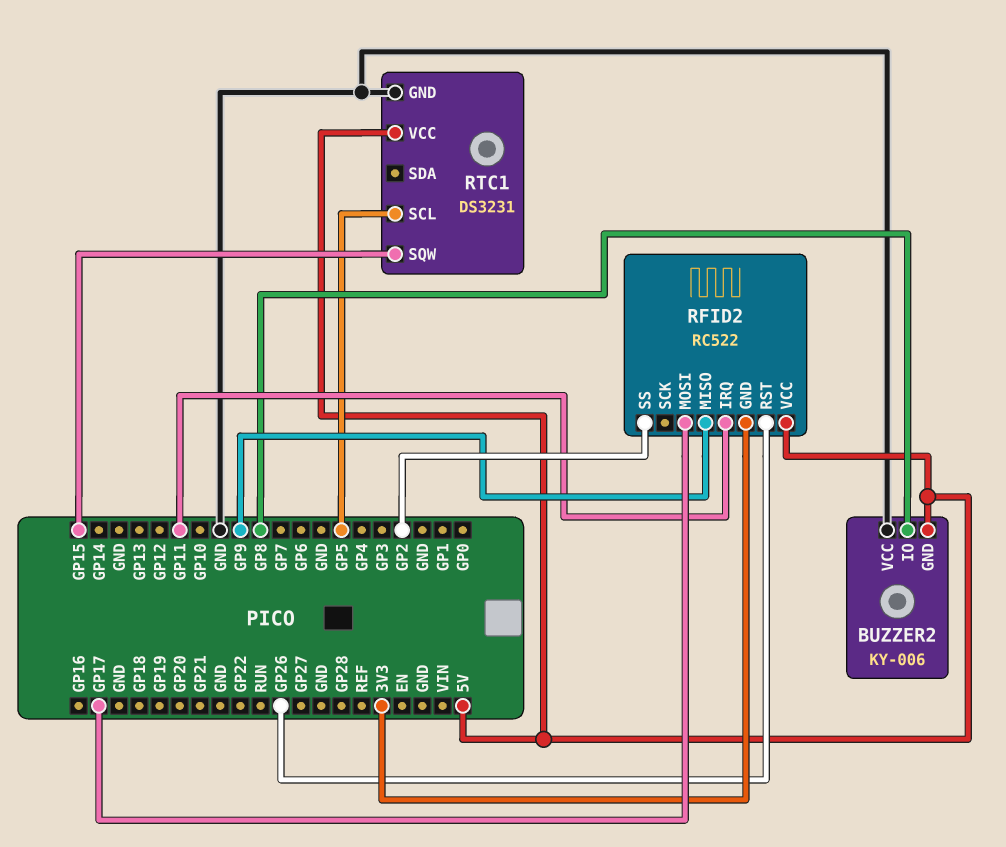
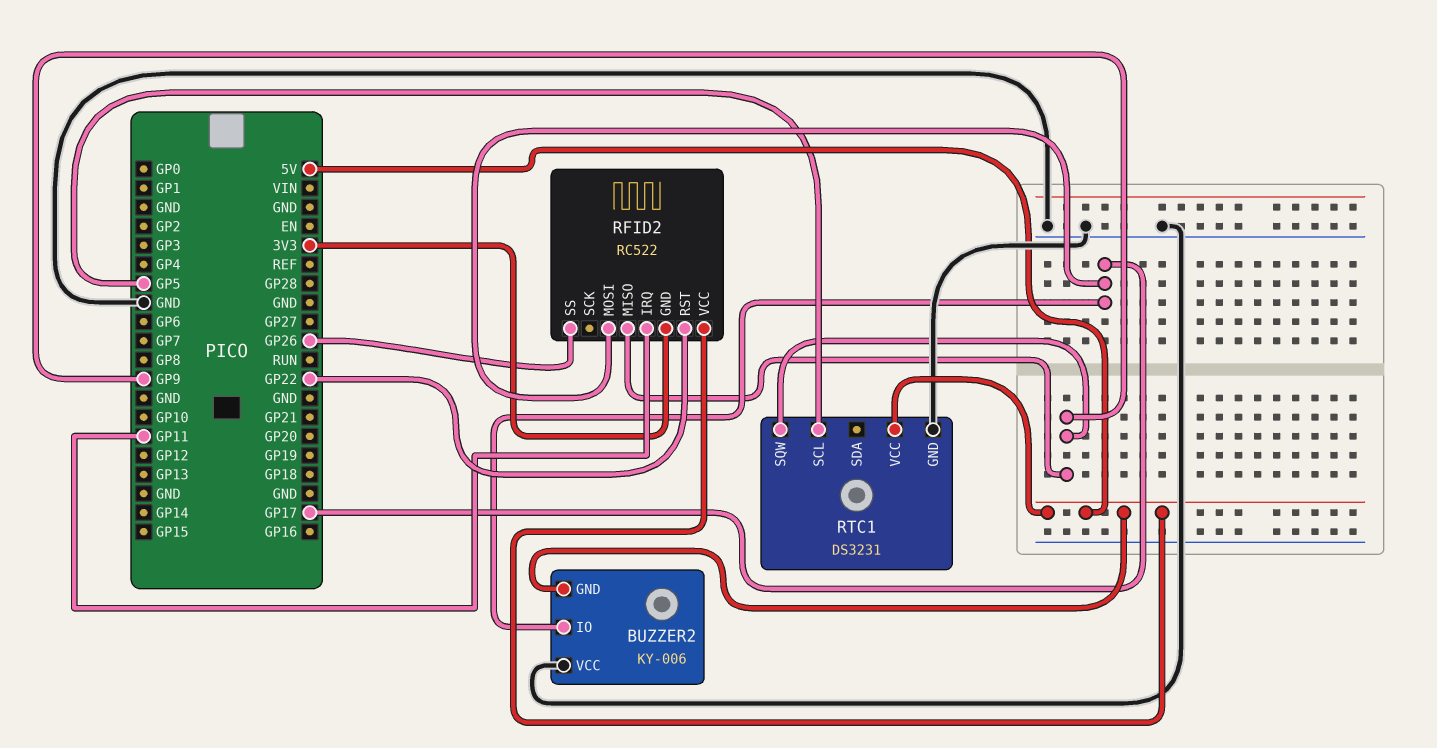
BUZZER2 pin IO: GP8 -> GP17
RFID2 pin RST: GP26 -> GP22
RFID2 pin SS: GP2 -> GP26
RTC1 pin SQW: GP15 -> GP9

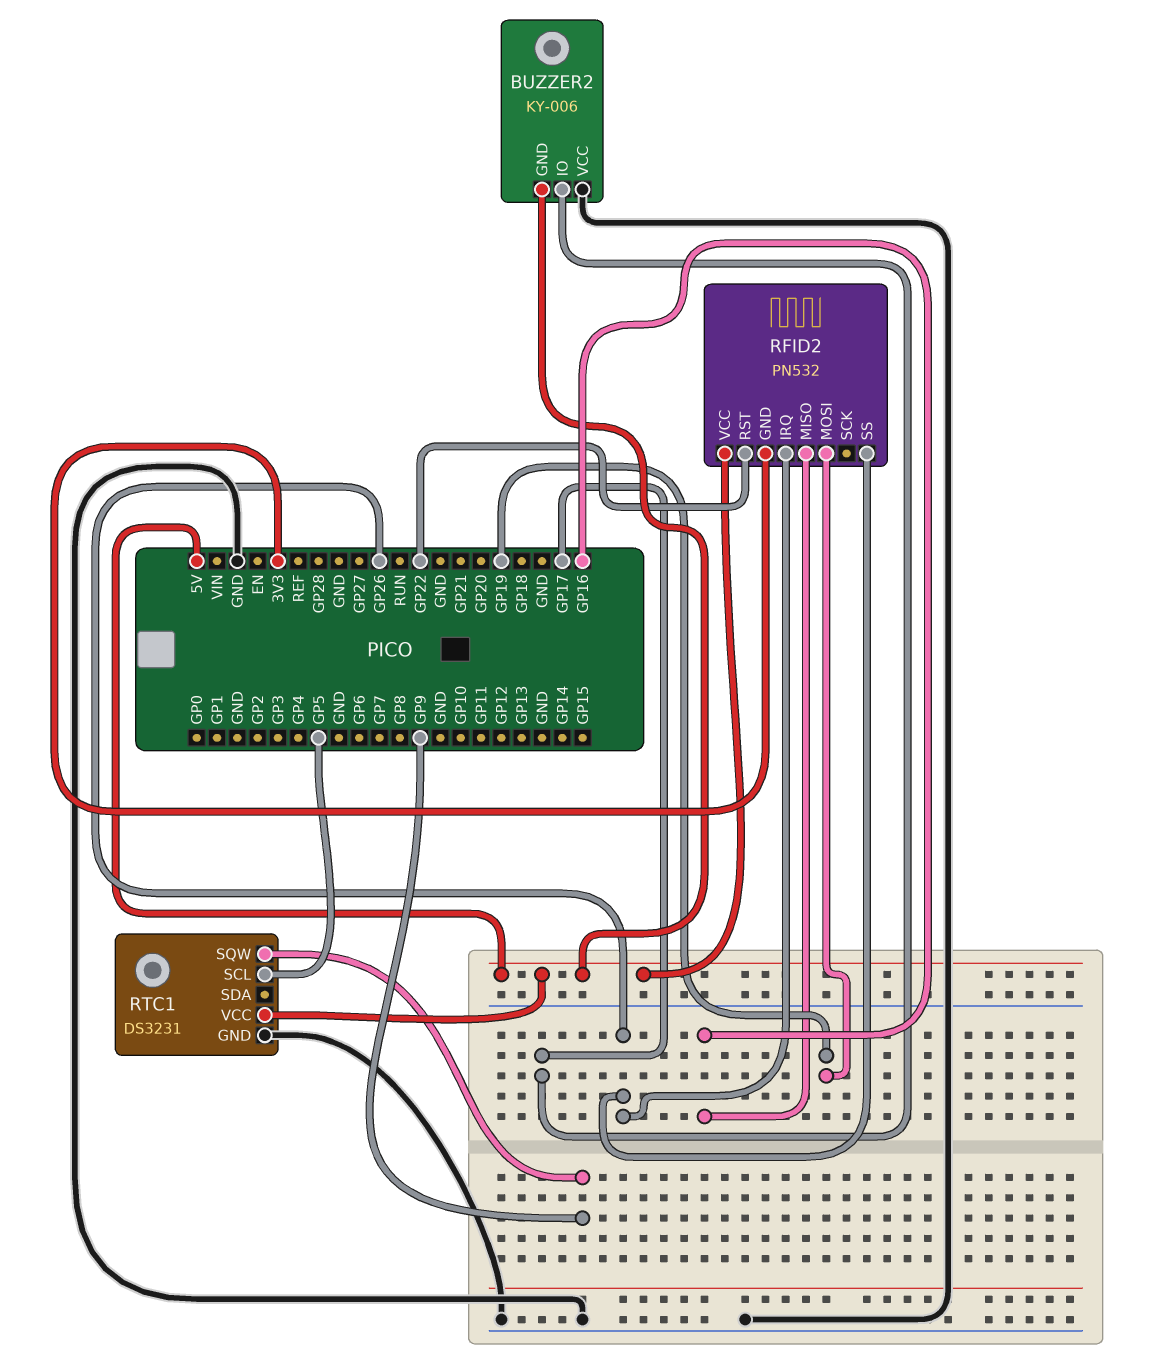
RFID2: RC522 -> PN532
RFID2 pin IRQ: GP11 -> GP26
RFID2 pin MISO: GP9 -> GP16
RFID2 pin MOSI: GP17 -> GP19

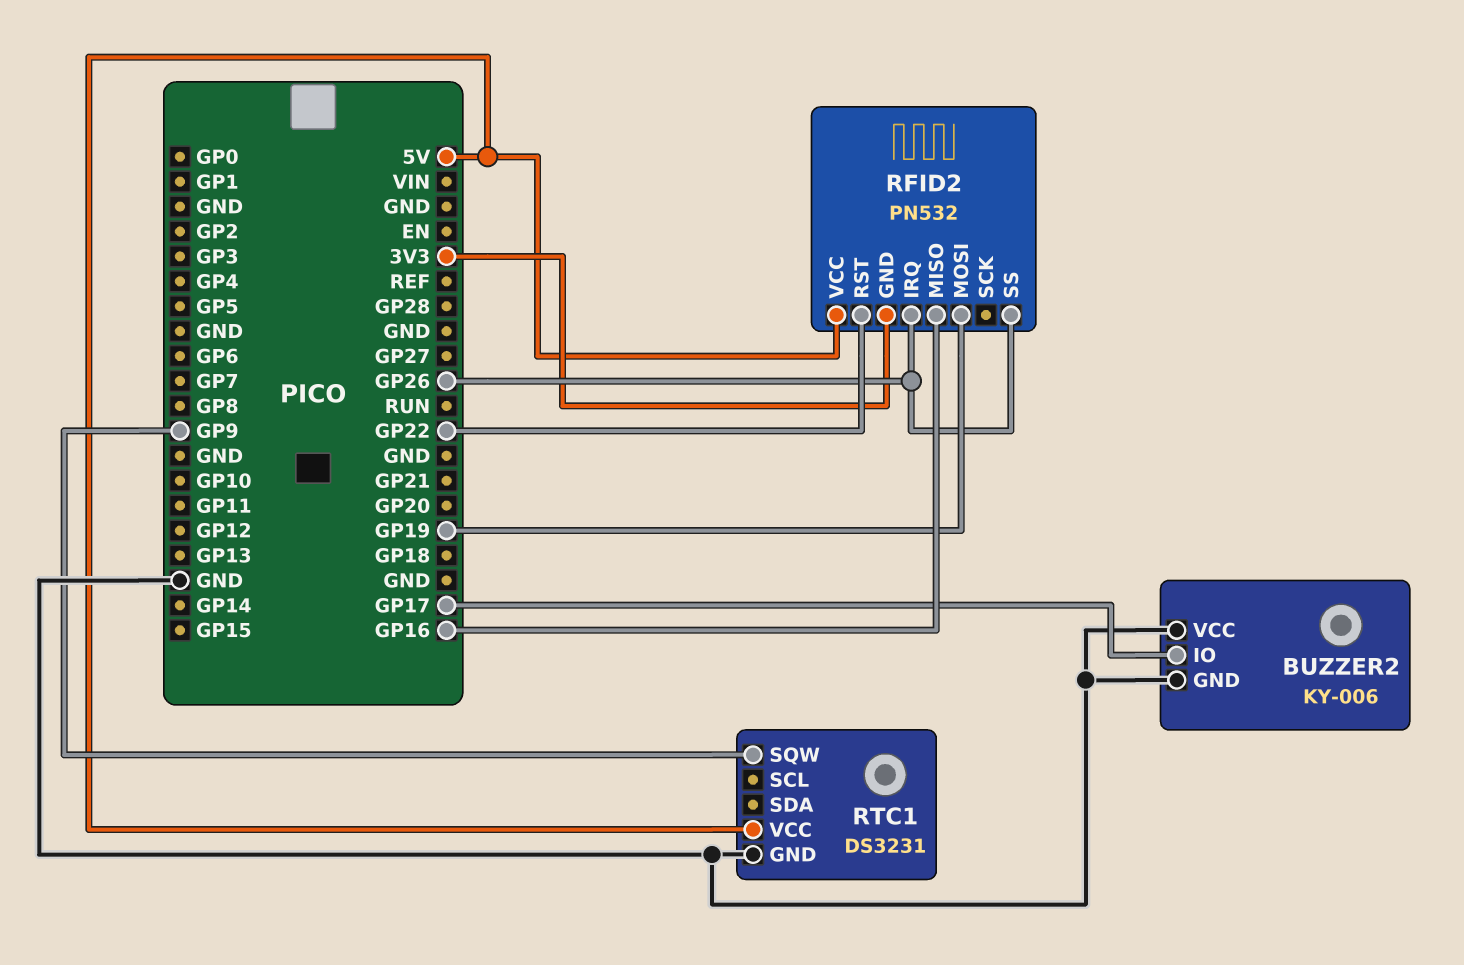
BUZZER2 pin GND: 5V -> GND
RTC1 pin SCL: GP5 -> none

